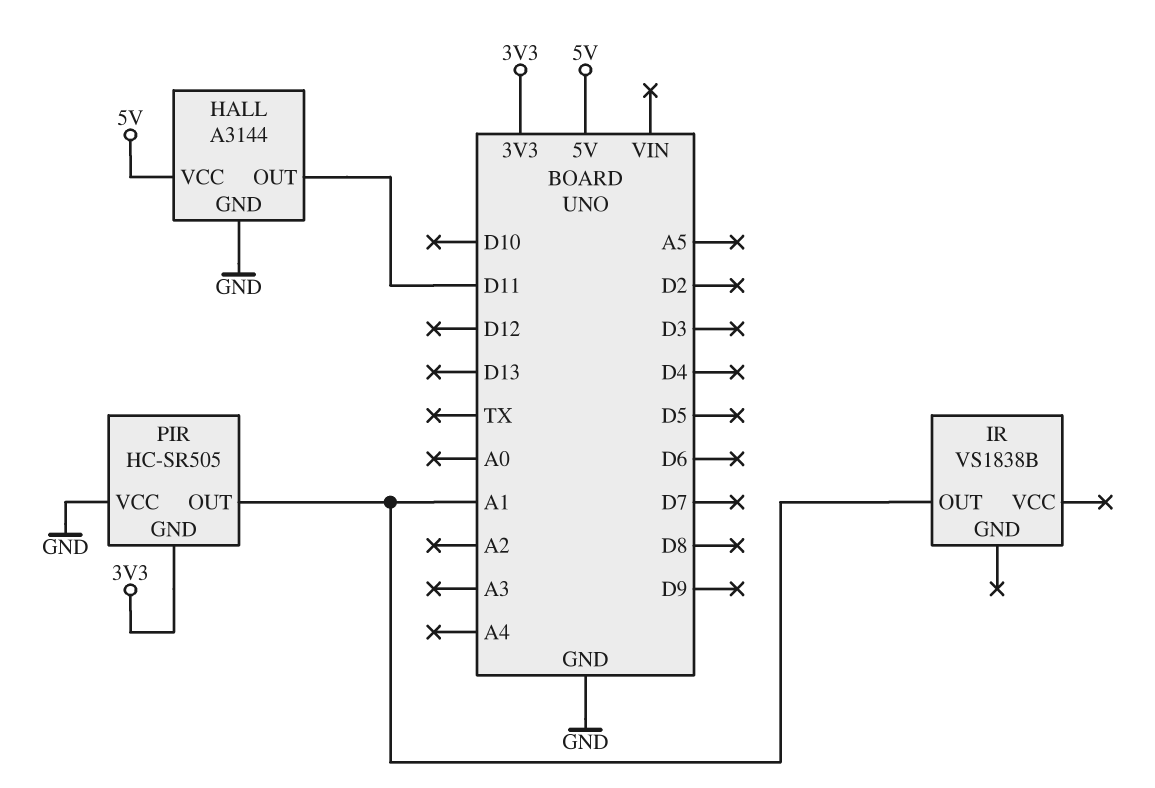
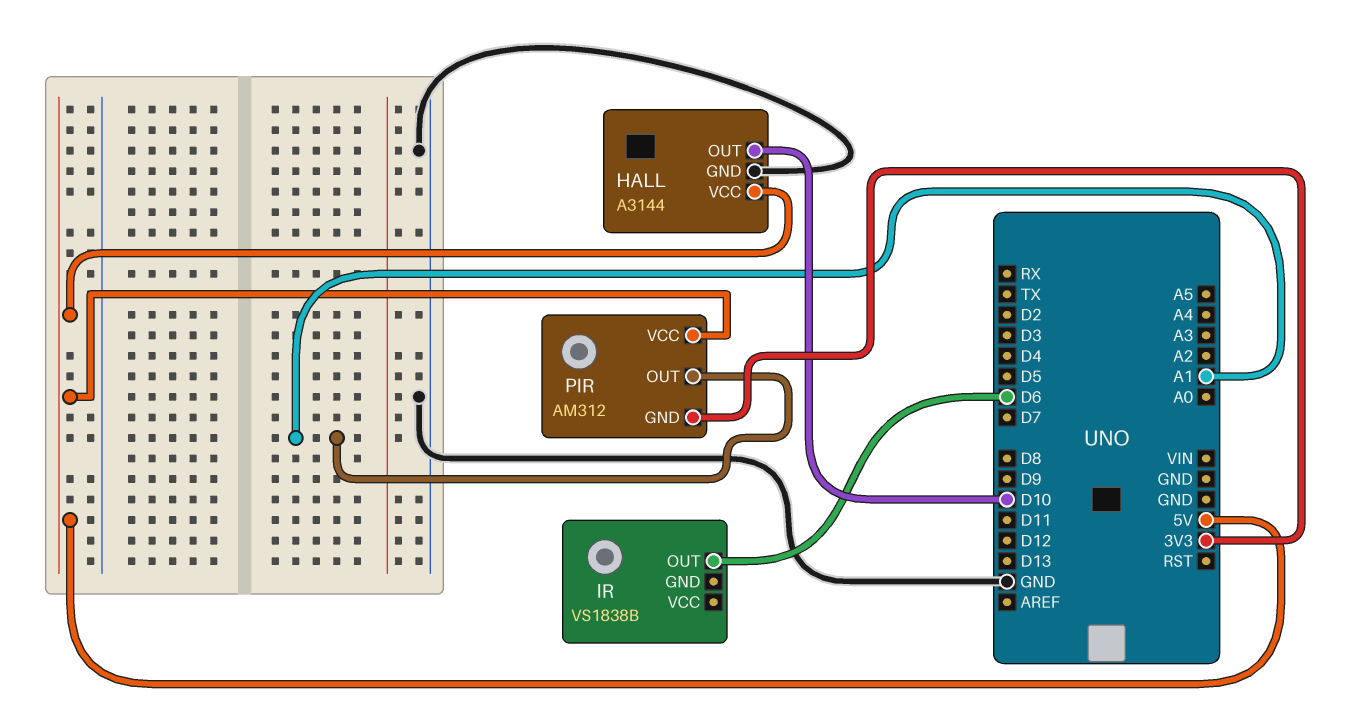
HALL pin OUT: D11 -> D10
IR pin OUT: A1 -> D6
PIR: HC-SR505 -> AM312
PIR pin VCC: GND -> 5V

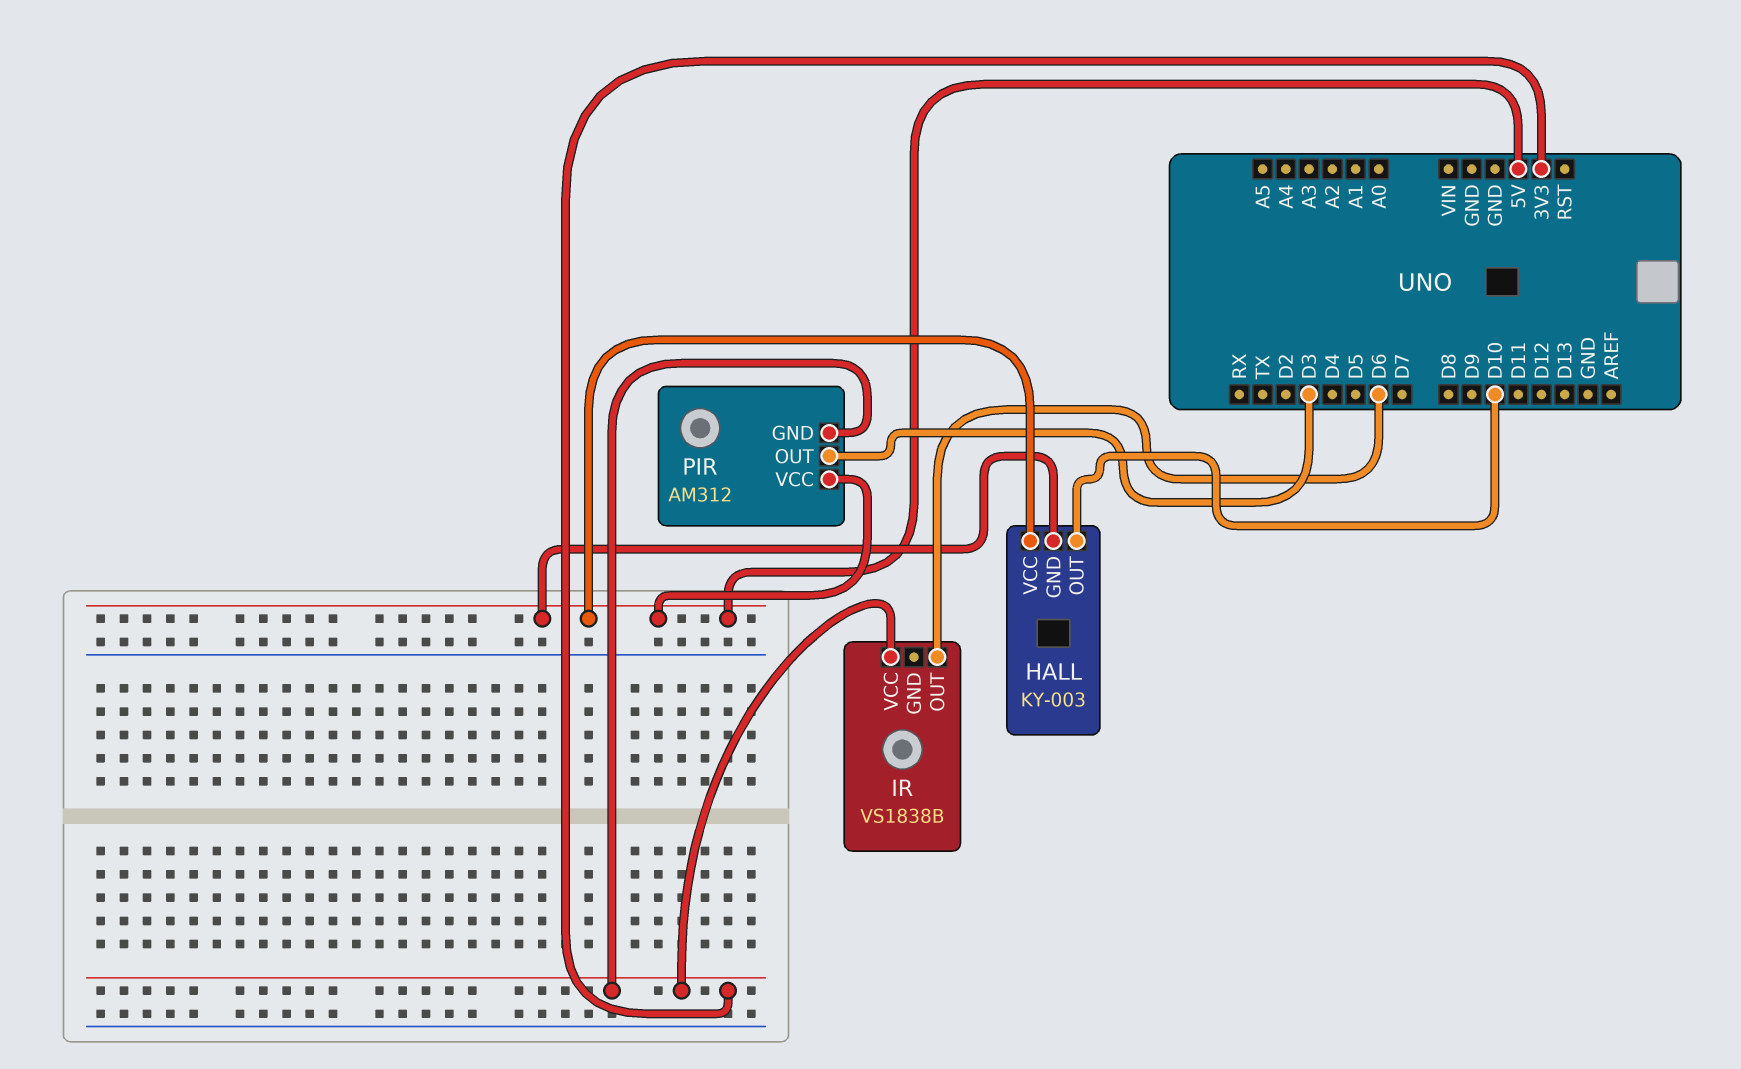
HALL: A3144 -> KY-003
HALL pin GND: GND -> 5V
IR pin VCC: none -> 3V3
PIR pin OUT: A1 -> D3

